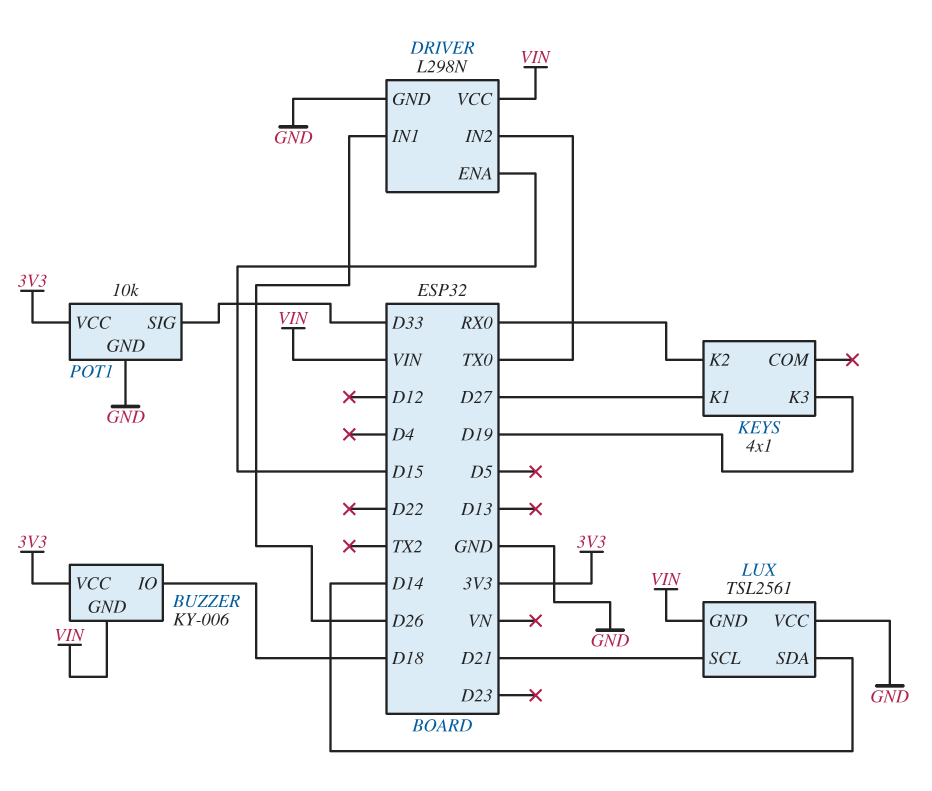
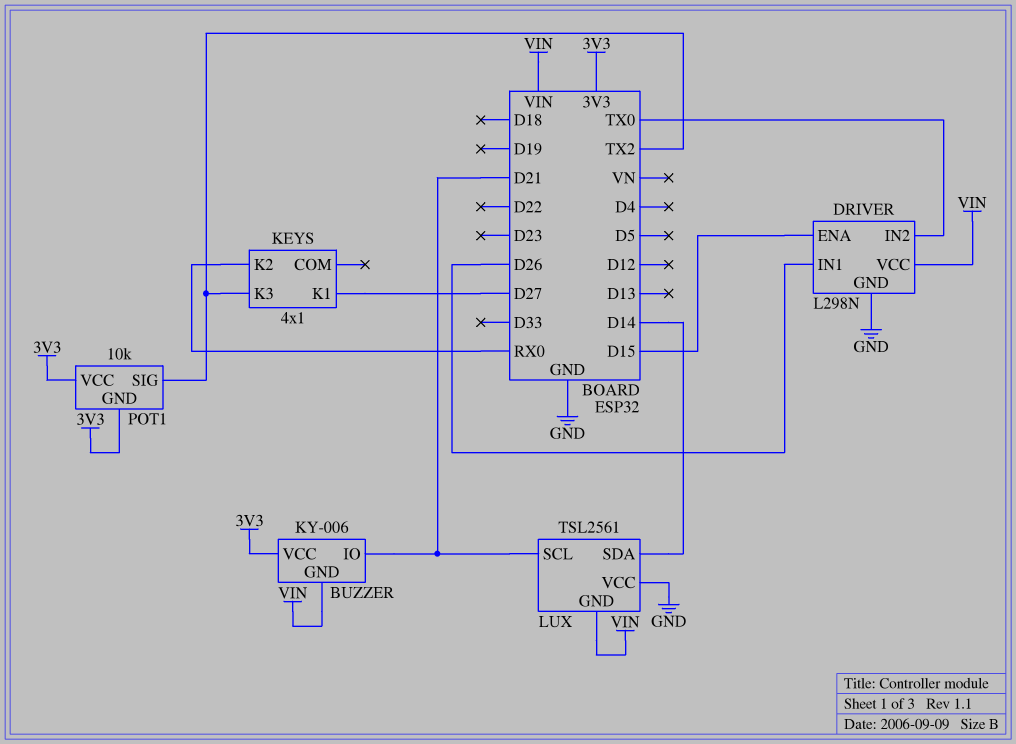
BUZZER pin IO: D18 -> D21
KEYS pin K3: D19 -> TX2
POT1 pin GND: GND -> 3V3
POT1 pin SIG: D33 -> TX2

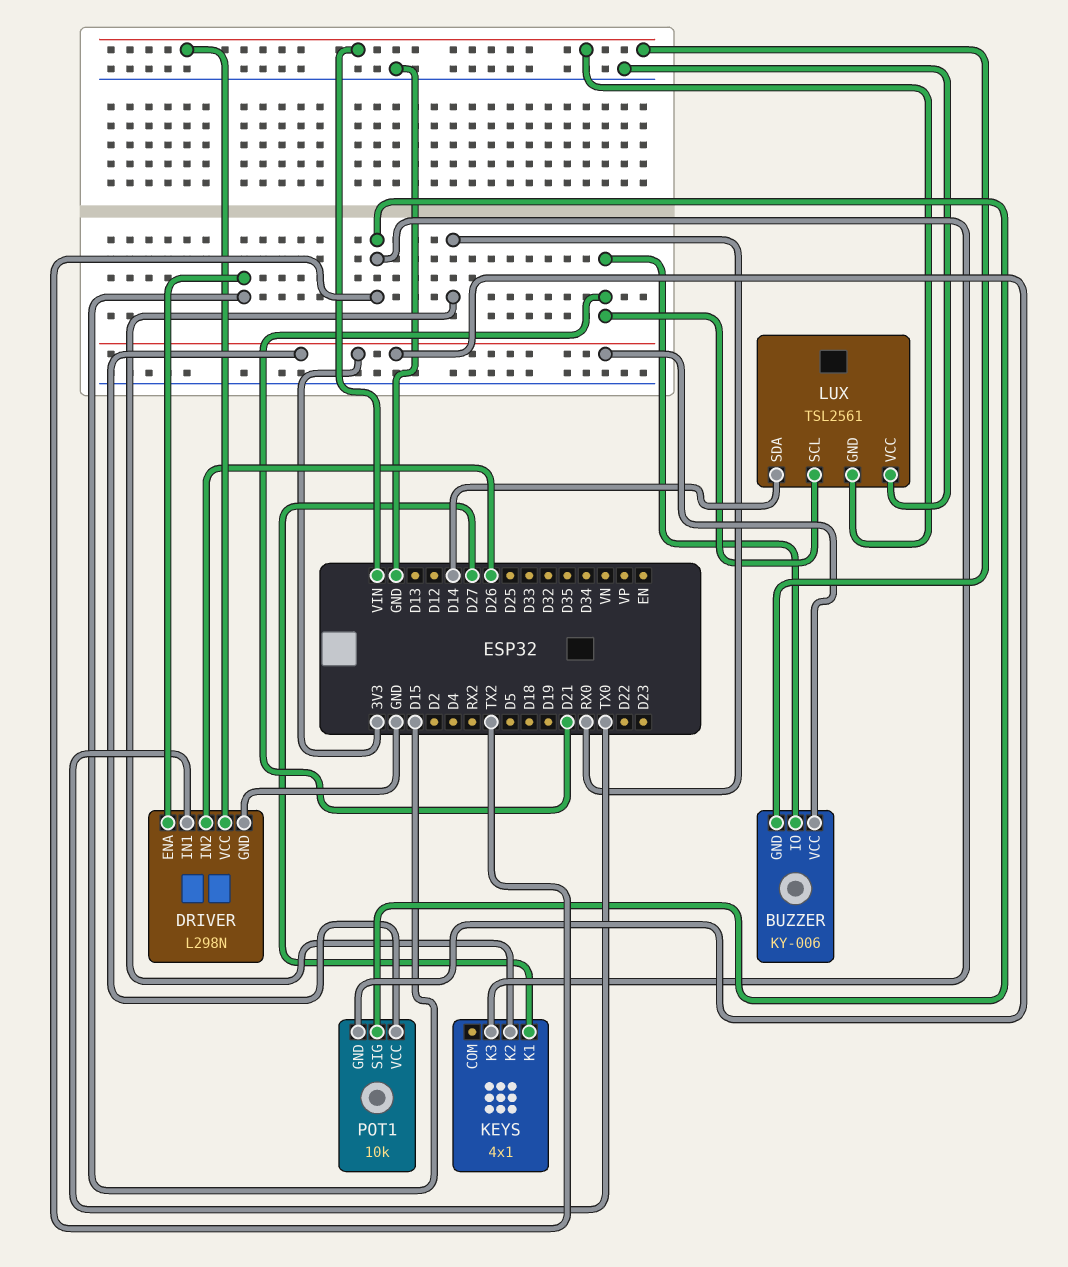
DRIVER pin IN1: D26 -> TX0
DRIVER pin IN2: TX0 -> D26

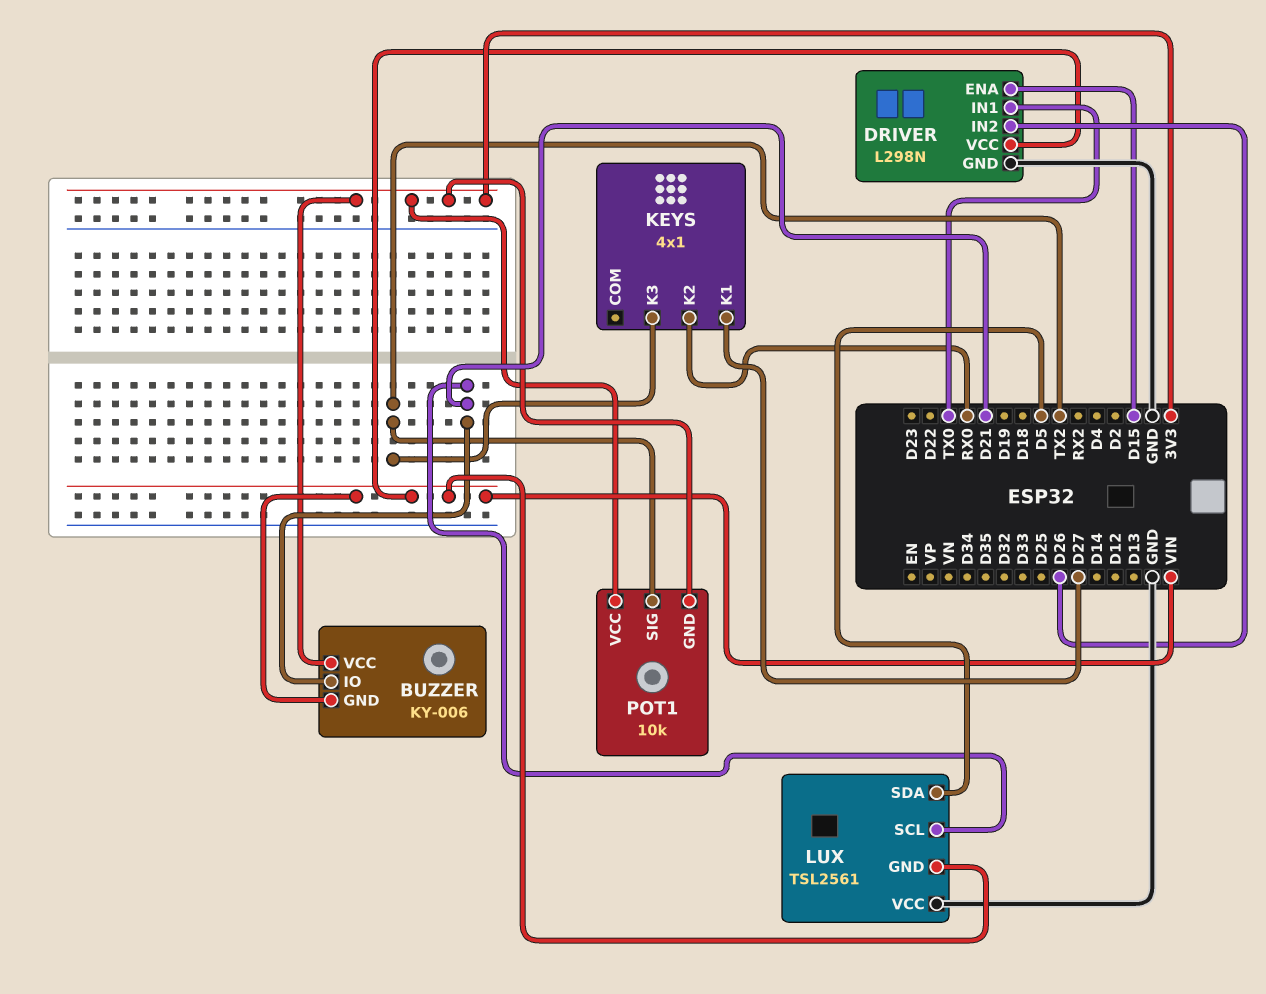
LUX pin SDA: D14 -> D5

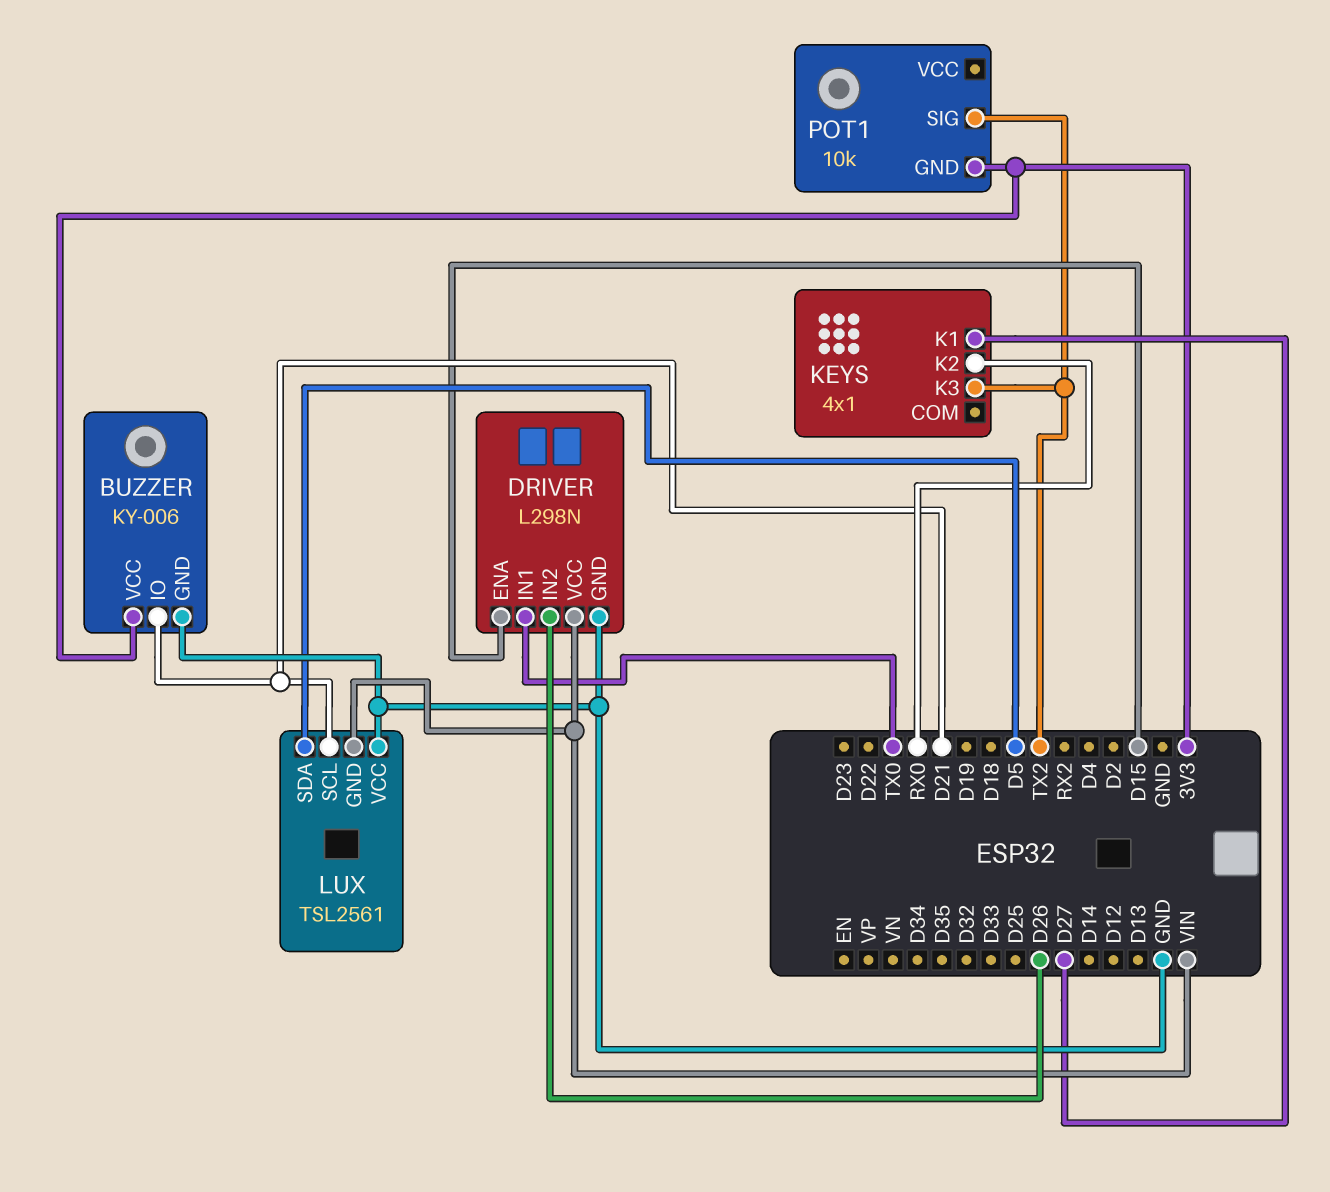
BUZZER pin GND: VIN -> GND
POT1 pin VCC: 3V3 -> none

